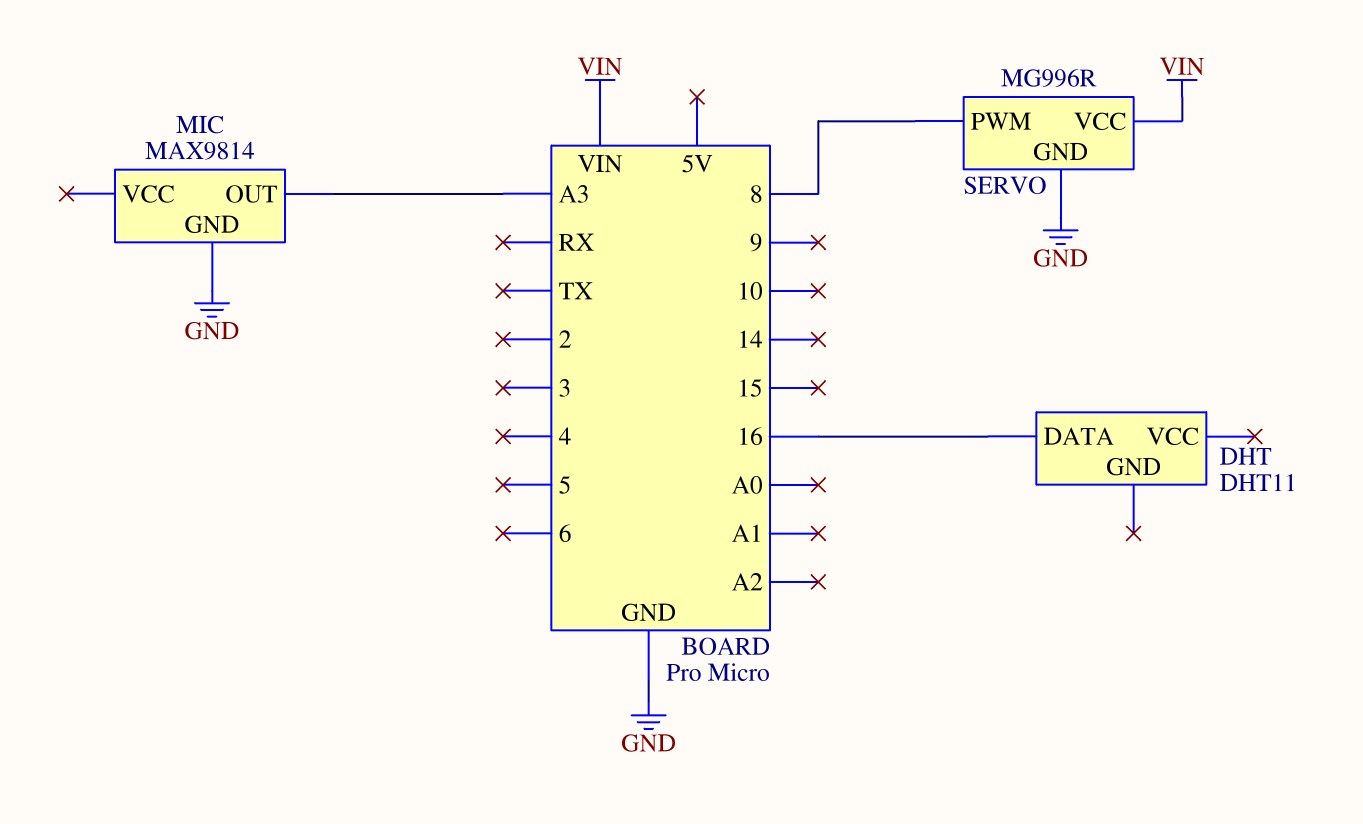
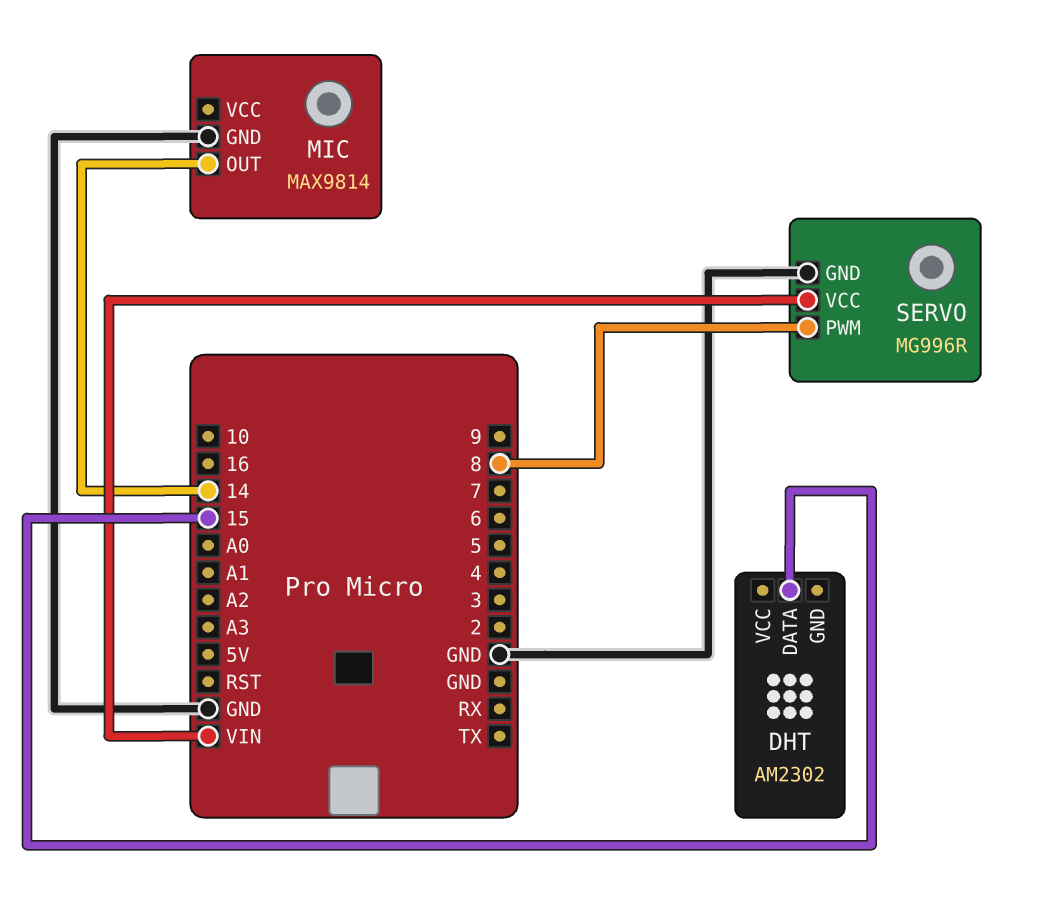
DHT: DHT11 -> AM2302
DHT pin DATA: 16 -> 15
MIC pin OUT: A3 -> 14

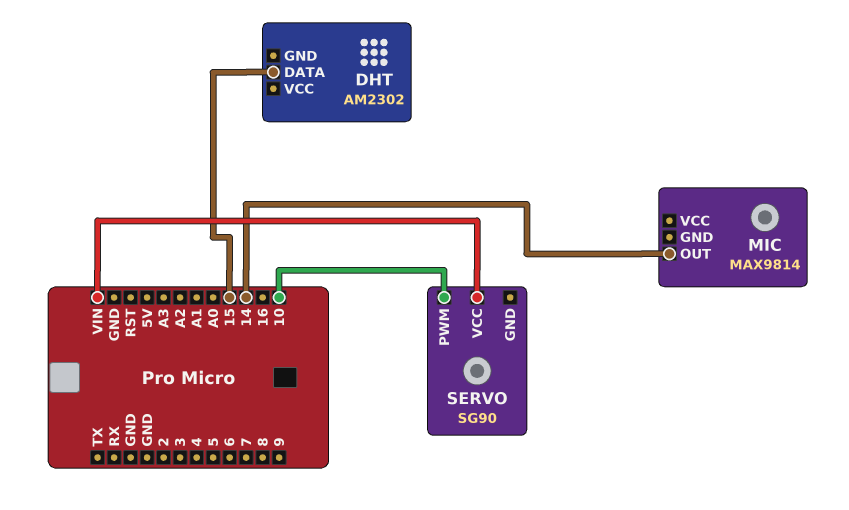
MIC pin GND: GND -> none
SERVO: MG996R -> SG90
SERVO pin GND: GND -> none
SERVO pin PWM: 8 -> 10

